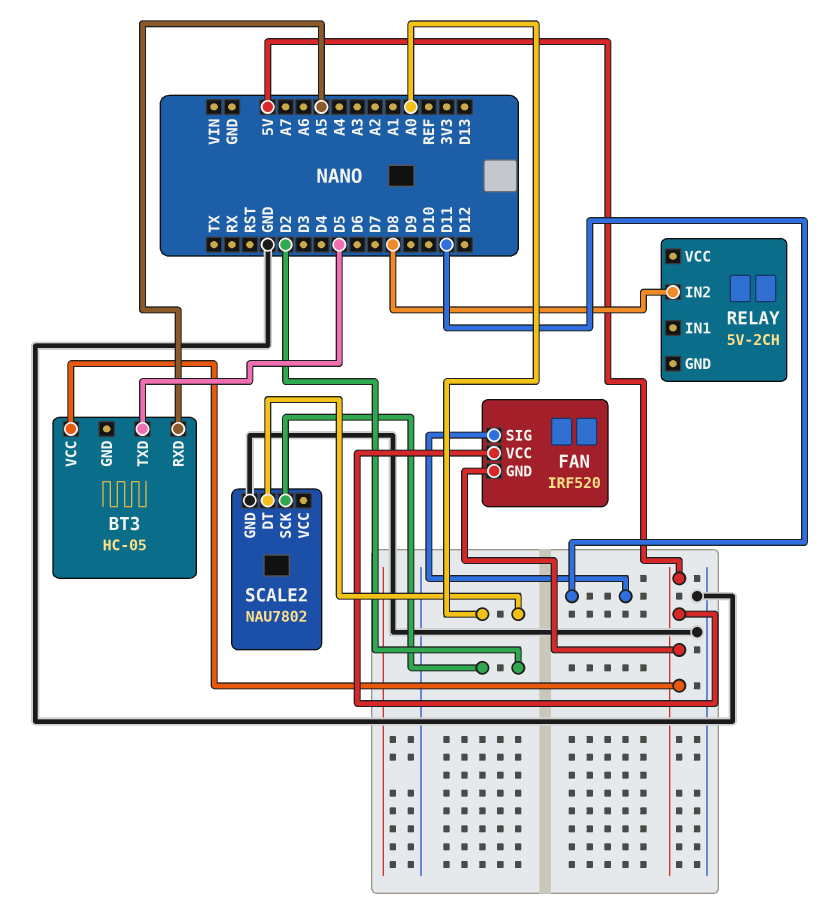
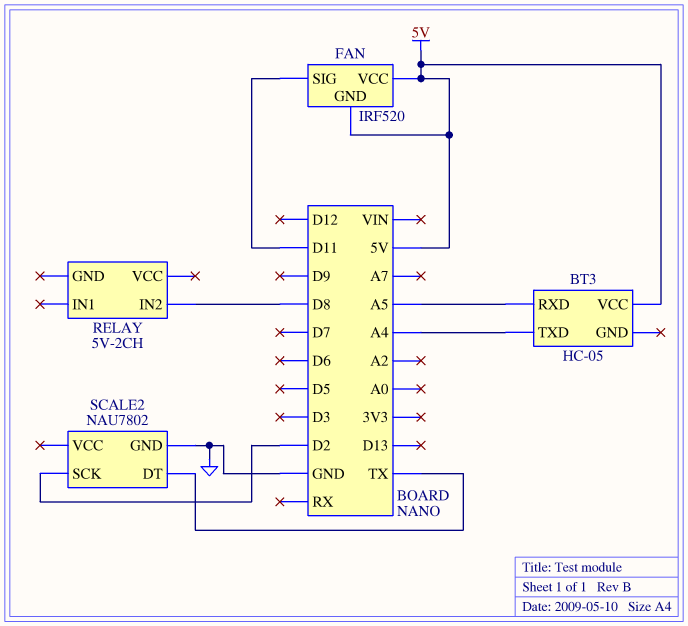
BT3 pin TXD: D5 -> A4
SCALE2 pin DT: A0 -> TX

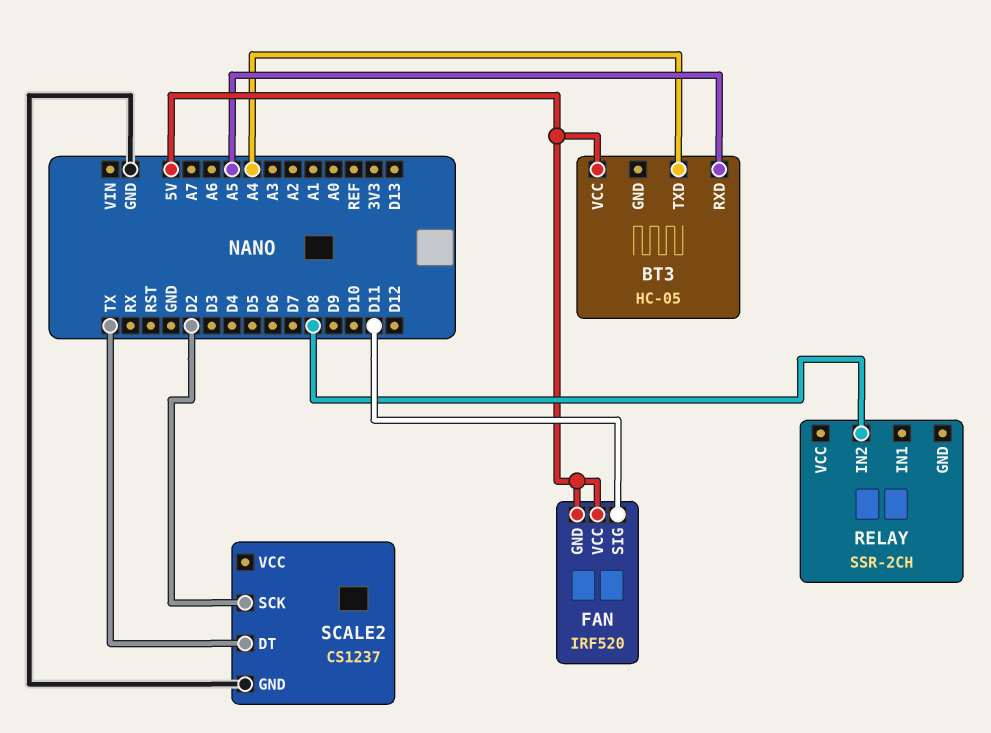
RELAY: 5V-2CH -> SSR-2CH
SCALE2: NAU7802 -> CS1237

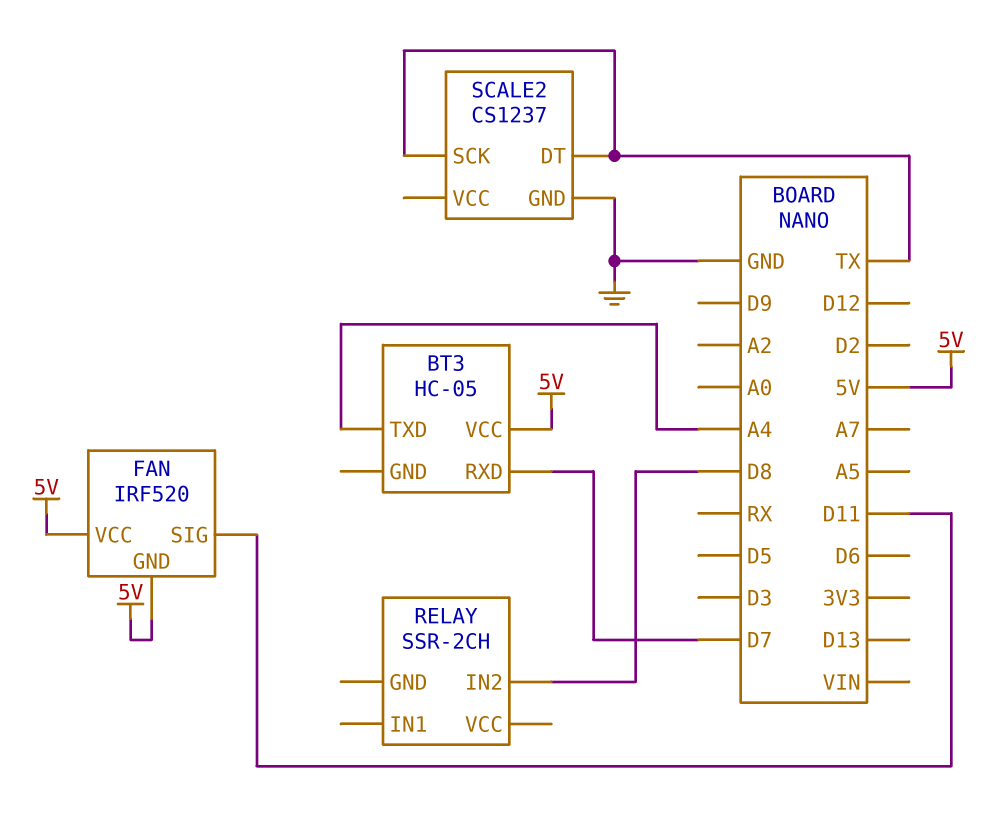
BT3 pin RXD: A5 -> D7
SCALE2 pin SCK: D2 -> TX

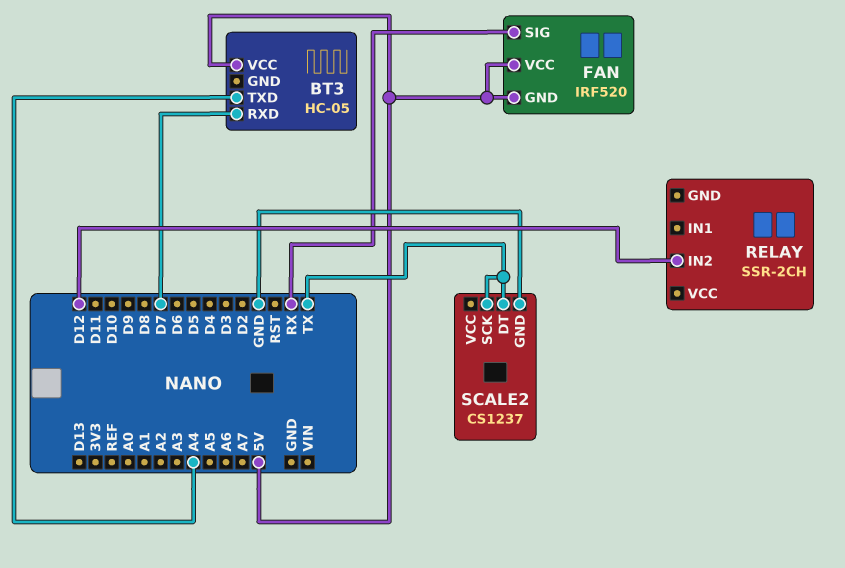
FAN pin SIG: D11 -> RX
RELAY pin IN2: D8 -> D12

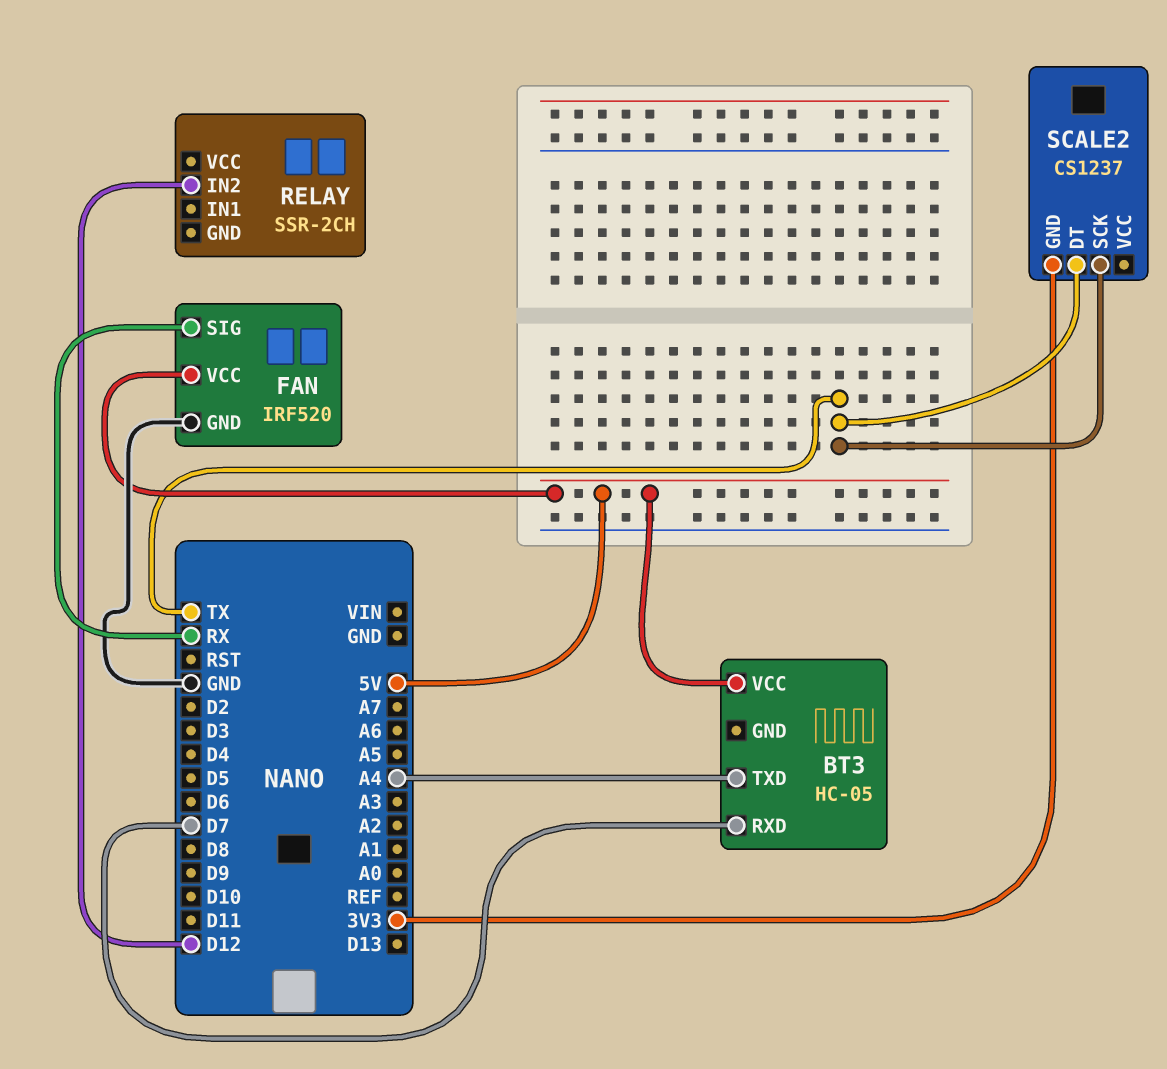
FAN pin GND: 5V -> GND
SCALE2 pin GND: GND -> 3V3

